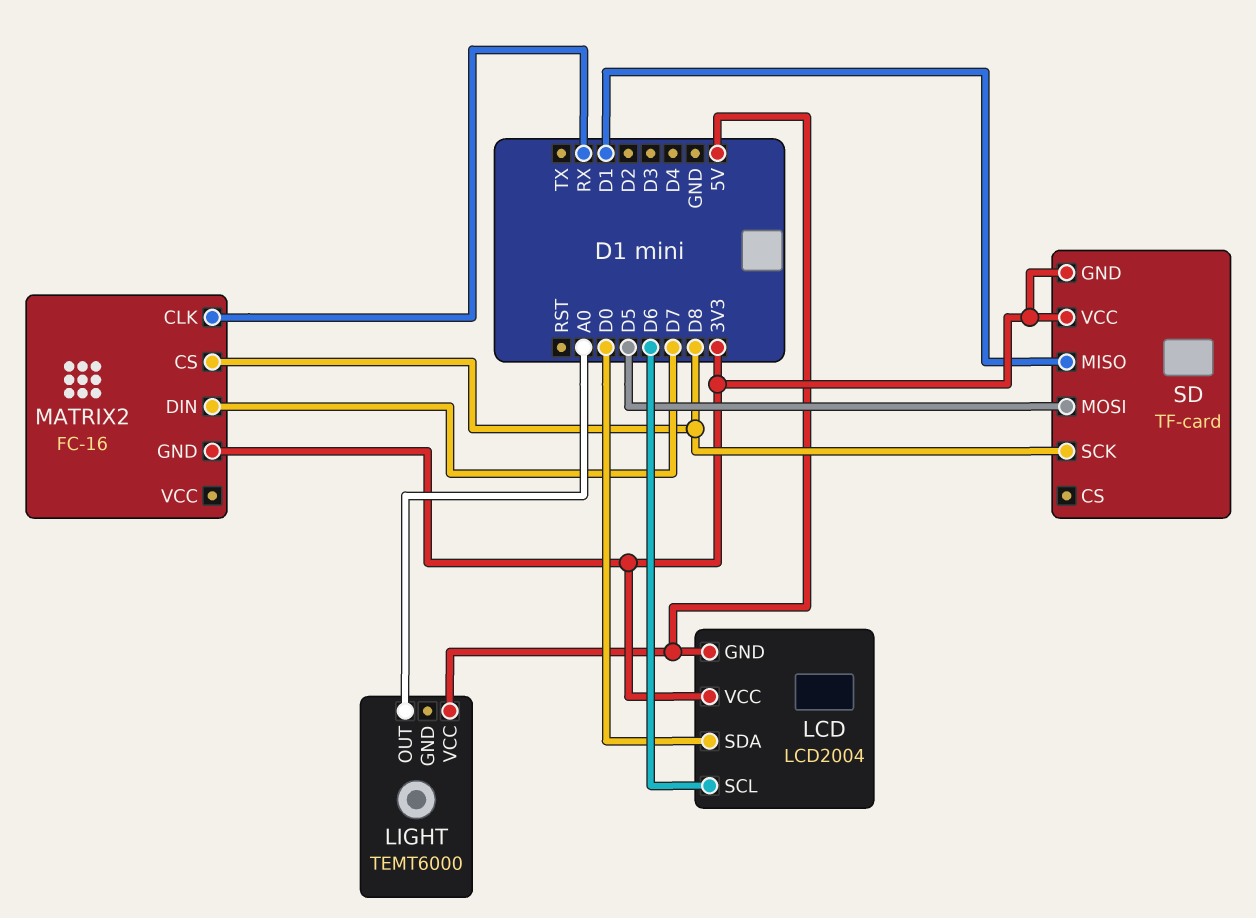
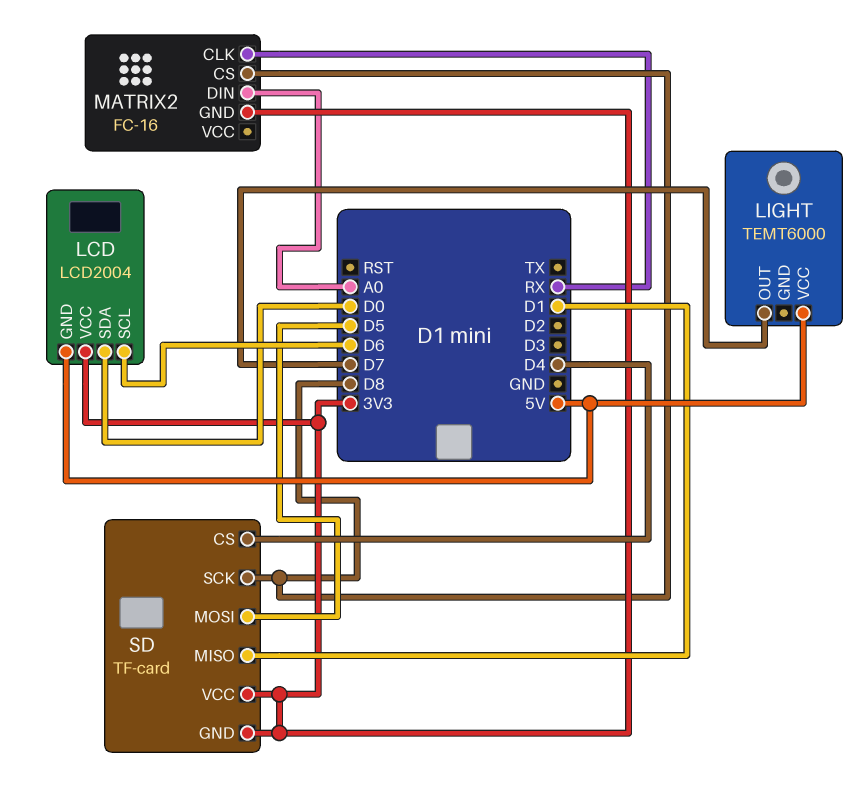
LIGHT pin OUT: A0 -> D7
MATRIX2 pin DIN: D7 -> A0
SD pin CS: none -> D4

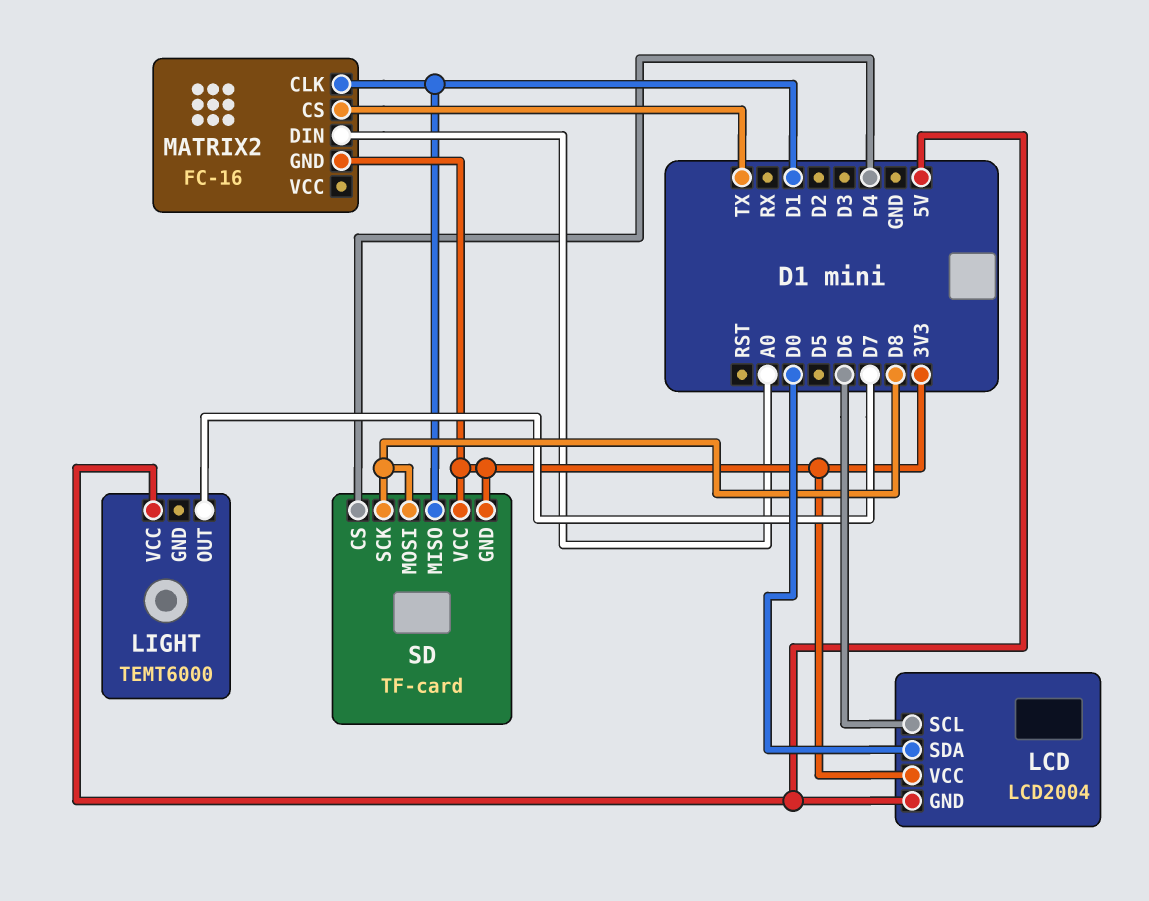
MATRIX2 pin CLK: RX -> D1
MATRIX2 pin CS: D8 -> TX
SD pin MOSI: D5 -> D8

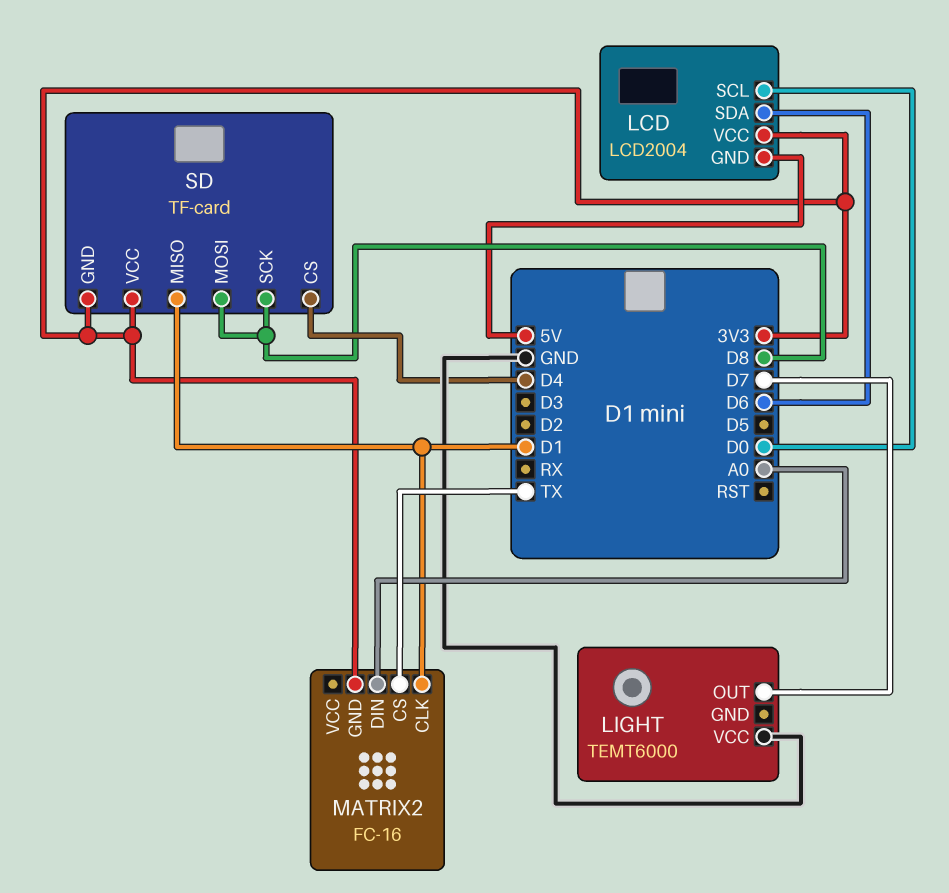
LCD pin SCL: D6 -> D0
LCD pin SDA: D0 -> D6
LIGHT pin VCC: 5V -> GND

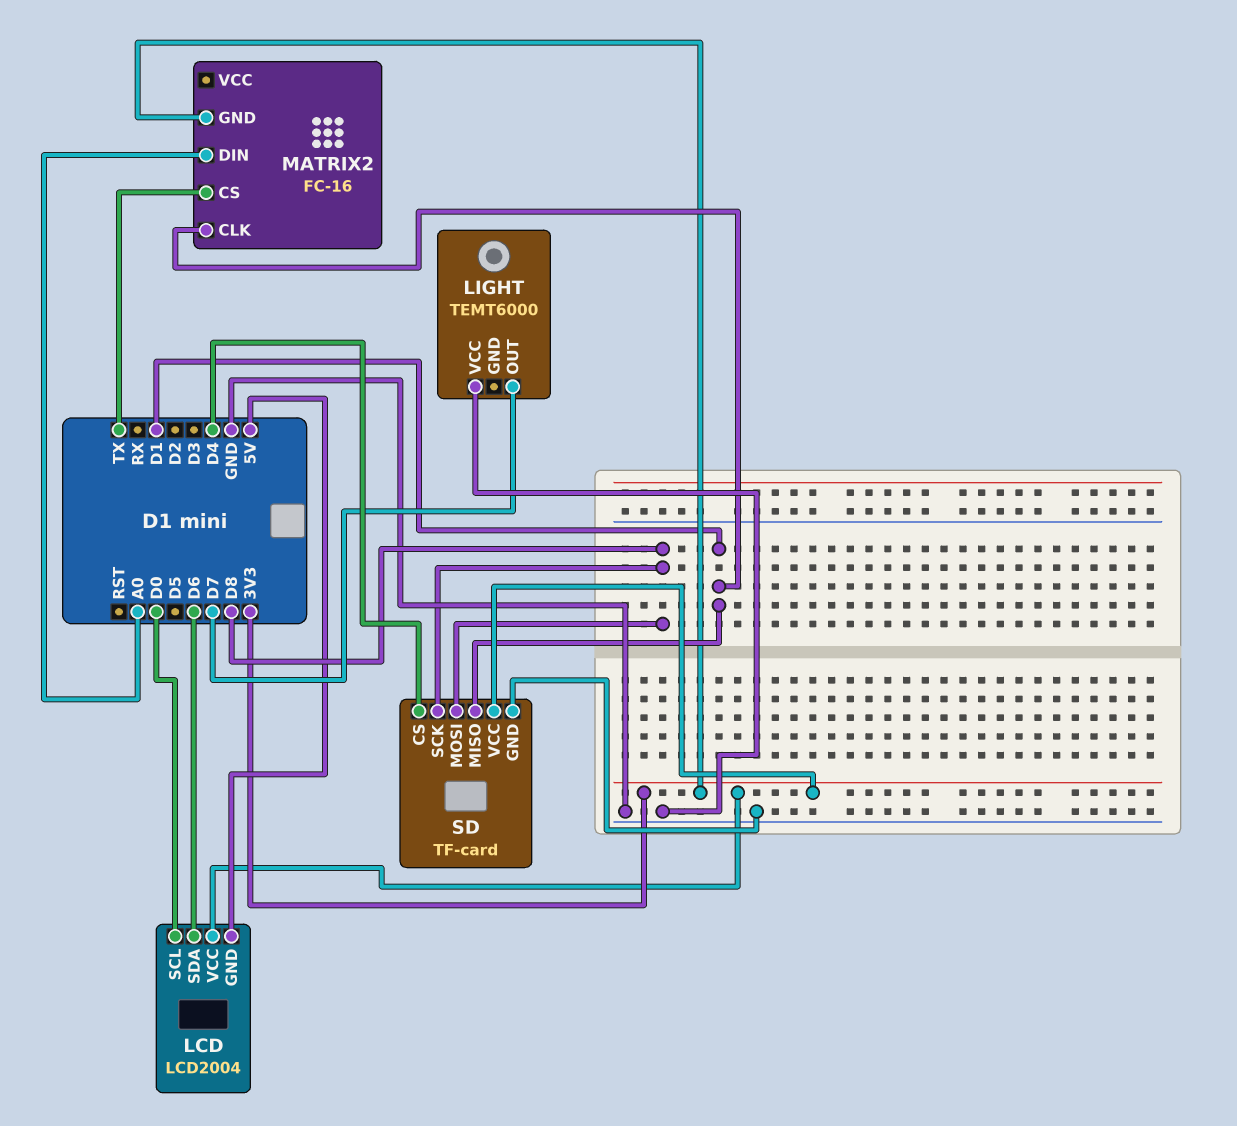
SD pin GND: 3V3 -> GND

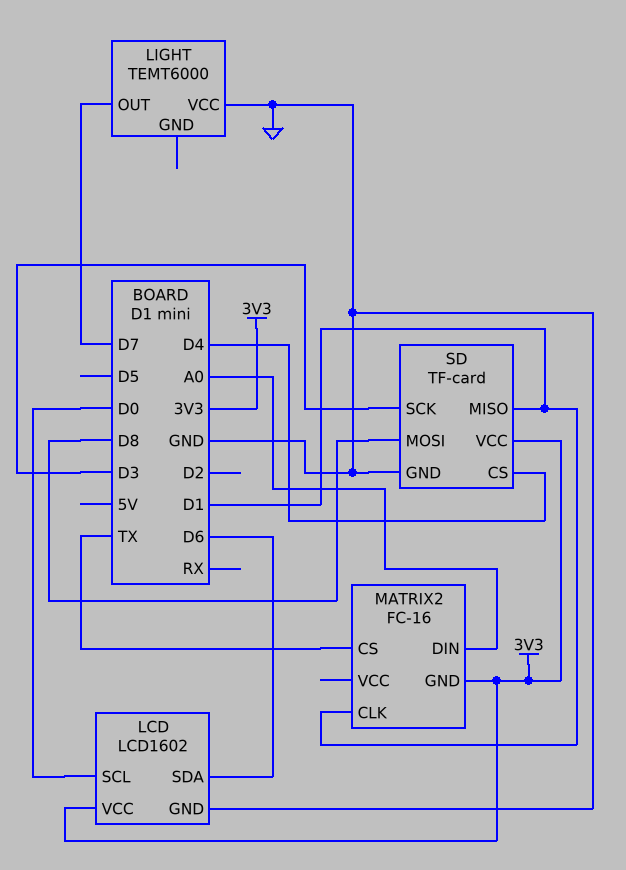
LCD: LCD2004 -> LCD1602
LCD pin GND: 5V -> GND
SD pin SCK: D8 -> D3

